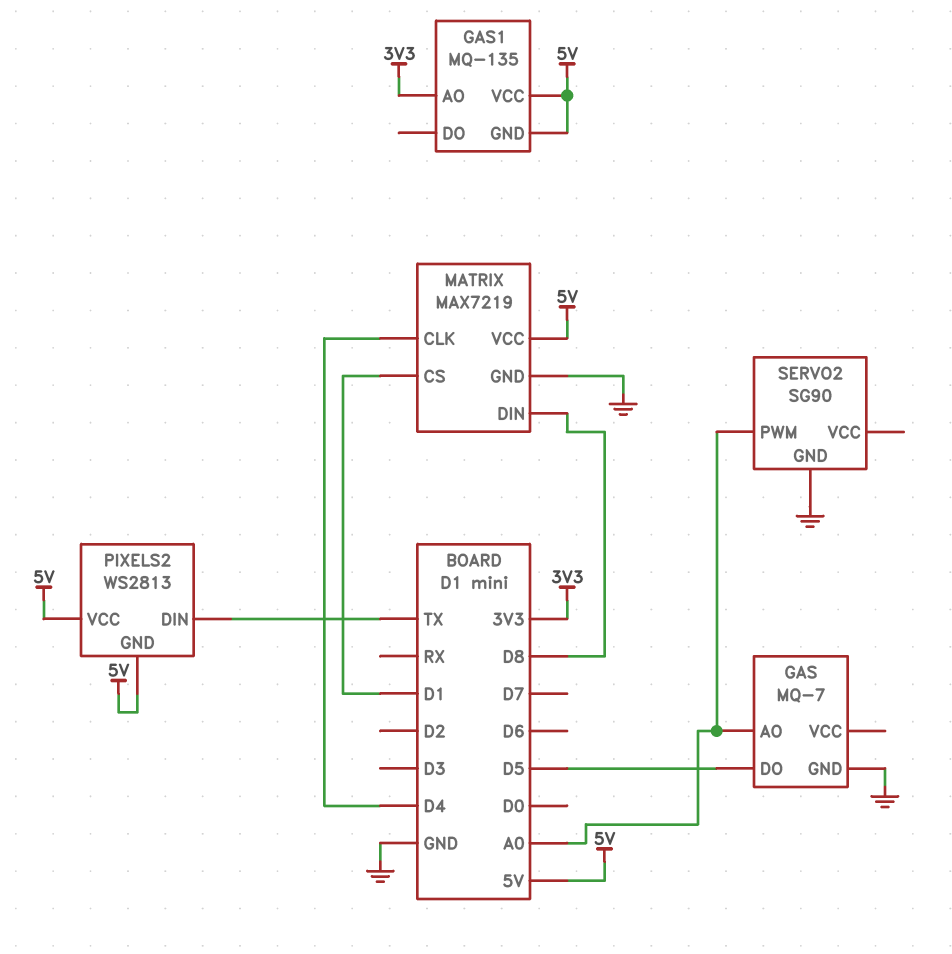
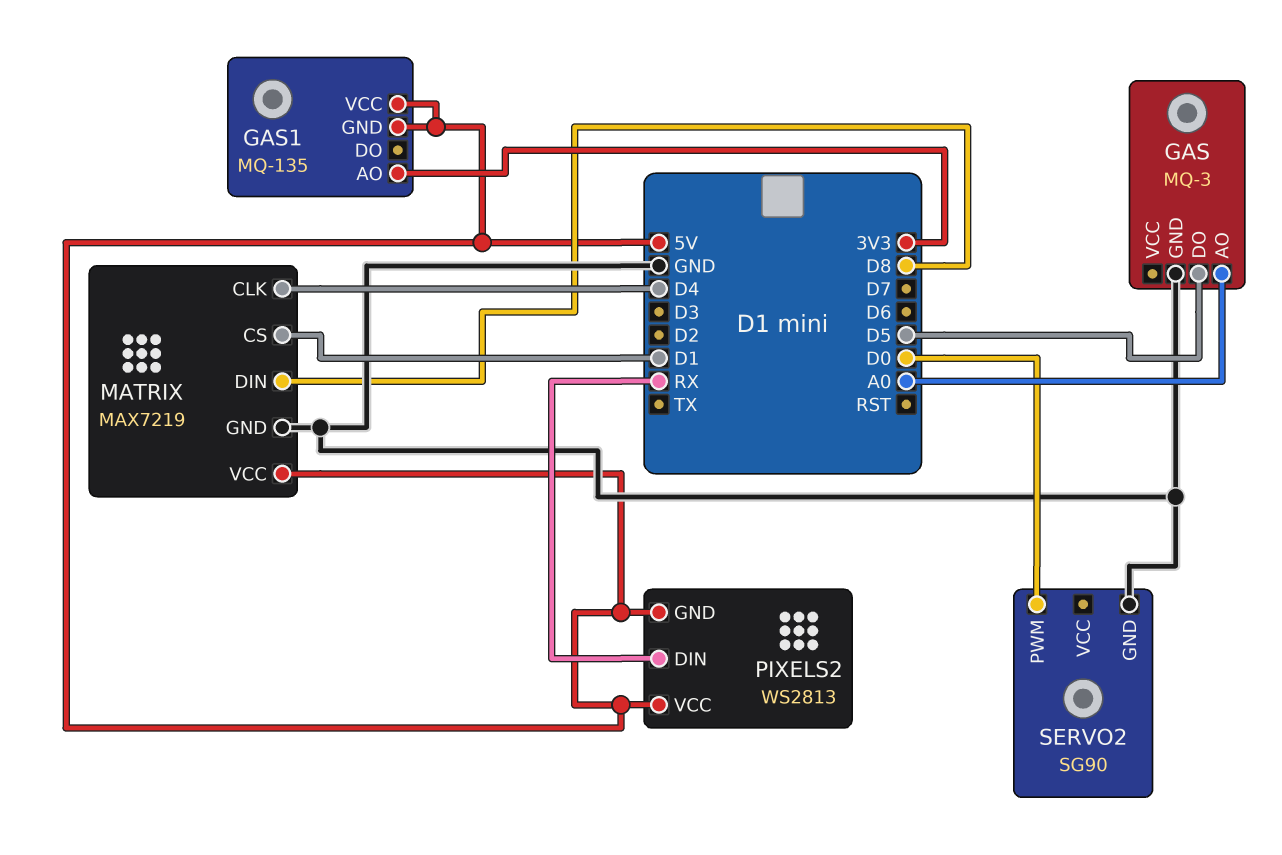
GAS: MQ-7 -> MQ-3
PIXELS2 pin DIN: TX -> RX
SERVO2 pin PWM: A0 -> D0

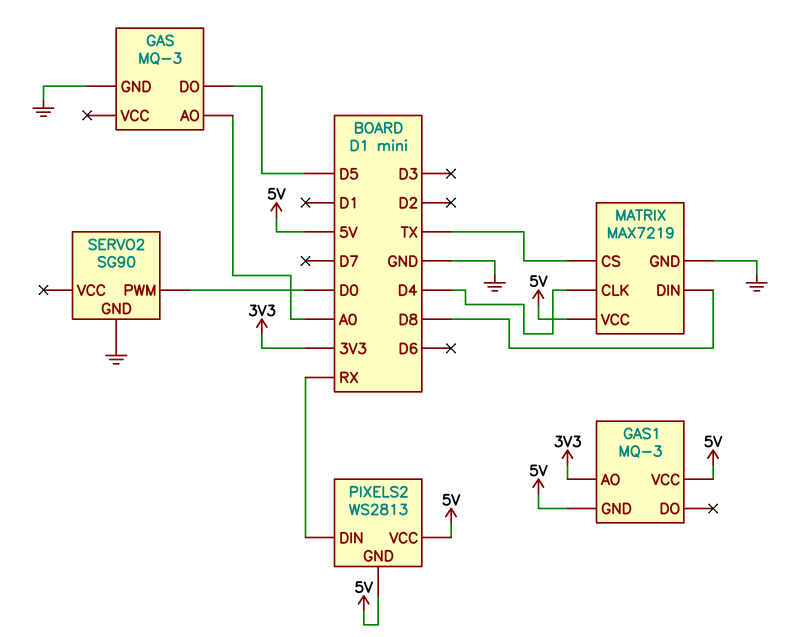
GAS1: MQ-135 -> MQ-3
MATRIX pin CS: D1 -> TX

